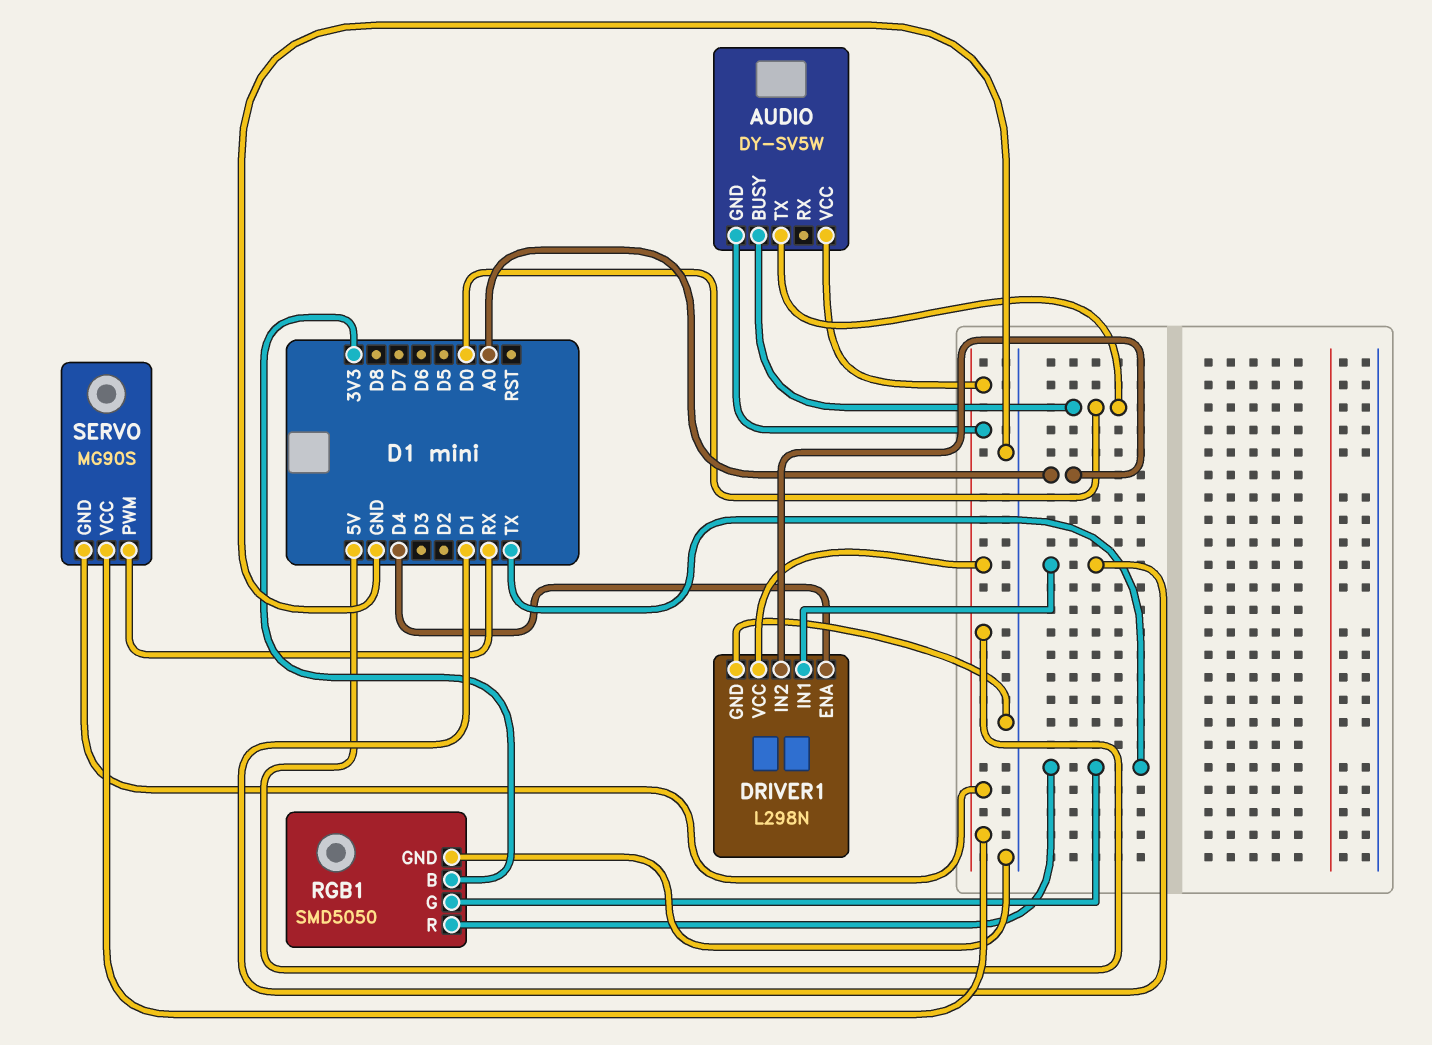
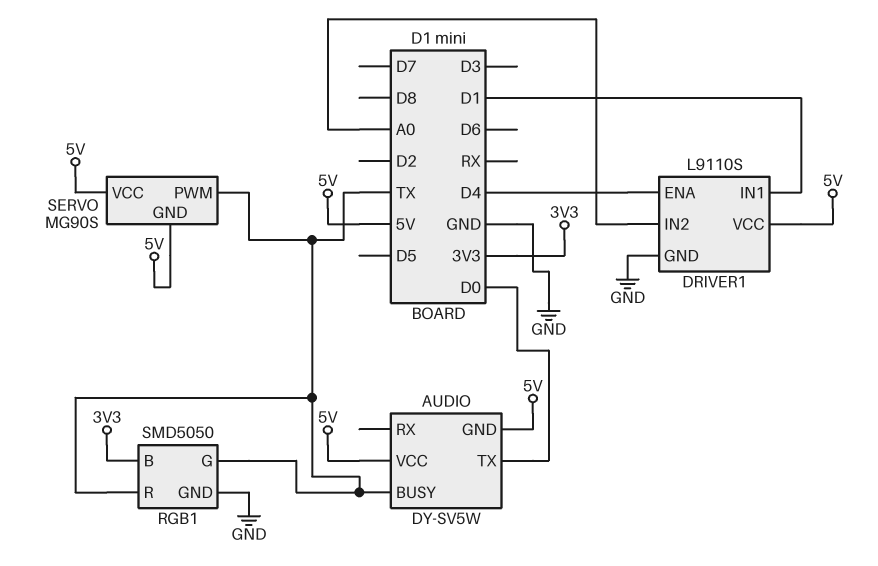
AUDIO pin BUSY: D0 -> TX
DRIVER1: L298N -> L9110S
SERVO pin PWM: RX -> TX

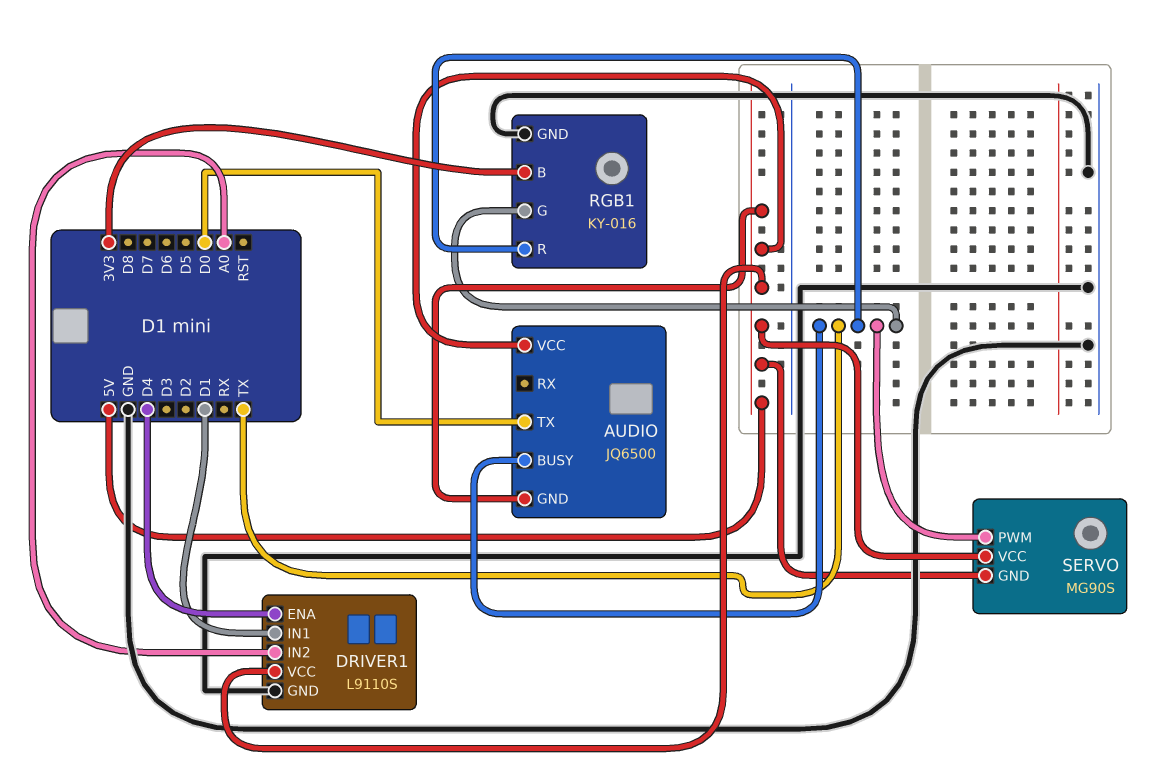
AUDIO: DY-SV5W -> JQ6500
RGB1: SMD5050 -> KY-016

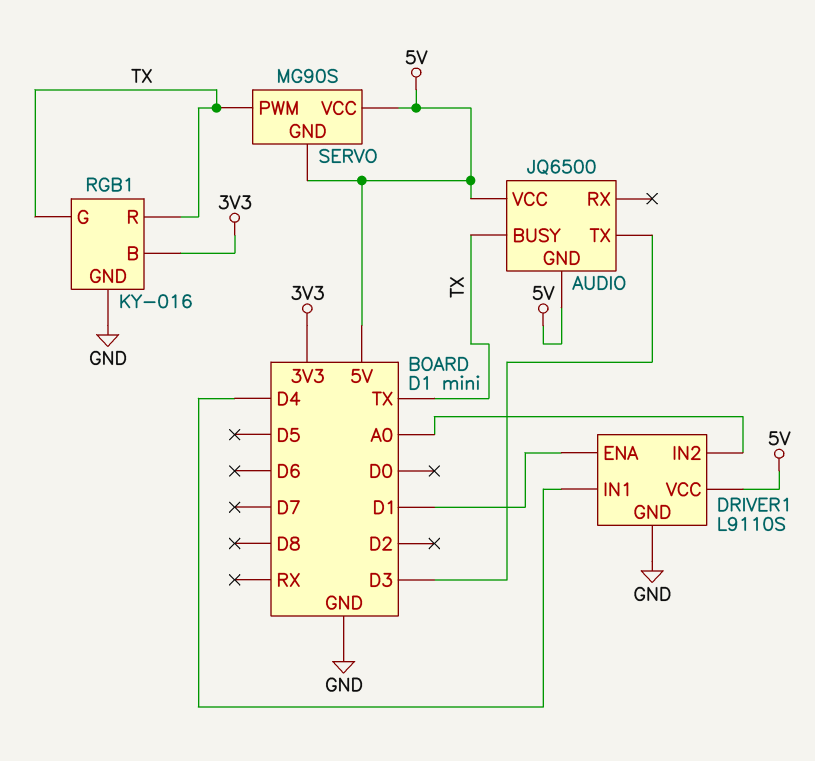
AUDIO pin TX: D0 -> D3
DRIVER1 pin ENA: D4 -> D1
DRIVER1 pin IN1: D1 -> D4

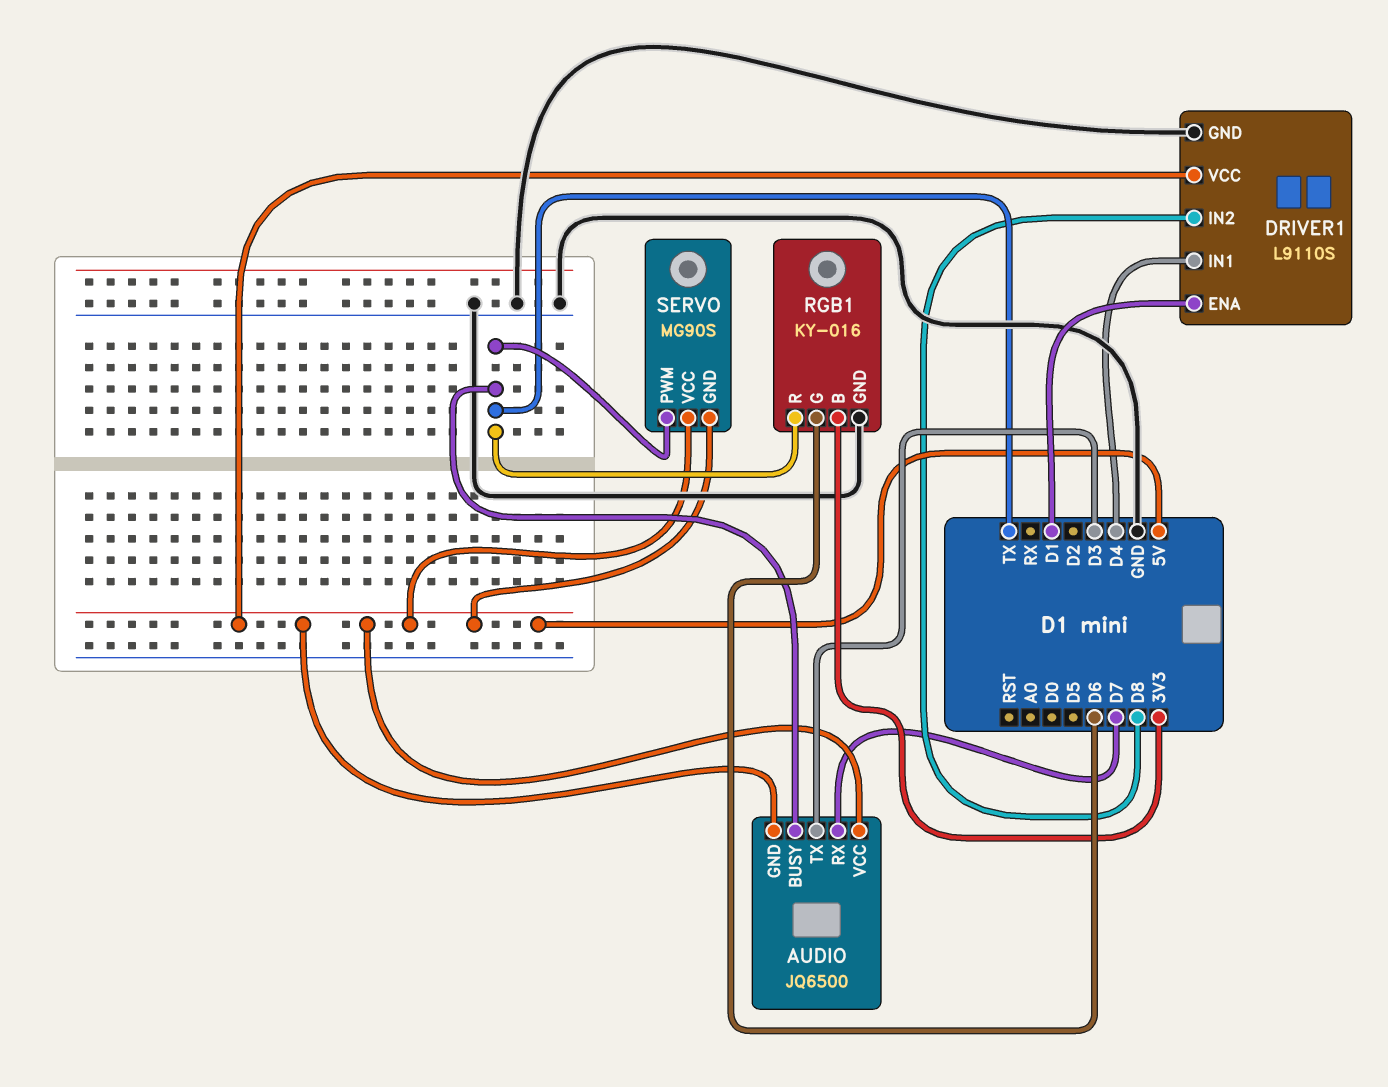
AUDIO pin RX: none -> D7
DRIVER1 pin IN2: A0 -> D8
RGB1 pin G: TX -> D6

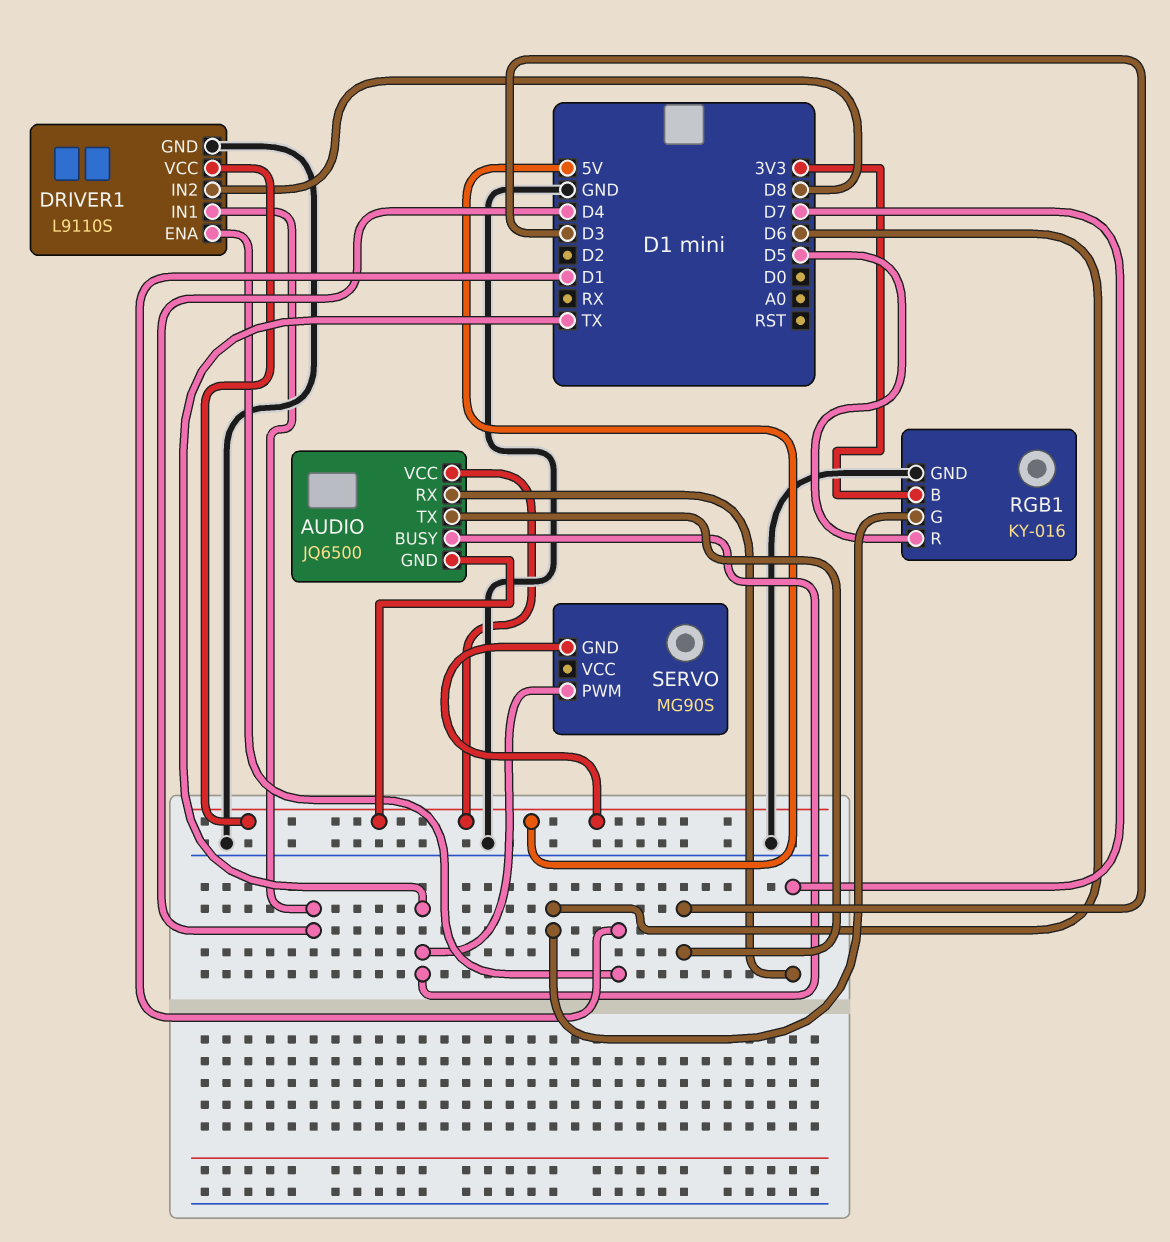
RGB1 pin R: TX -> D5
SERVO pin VCC: 5V -> none

